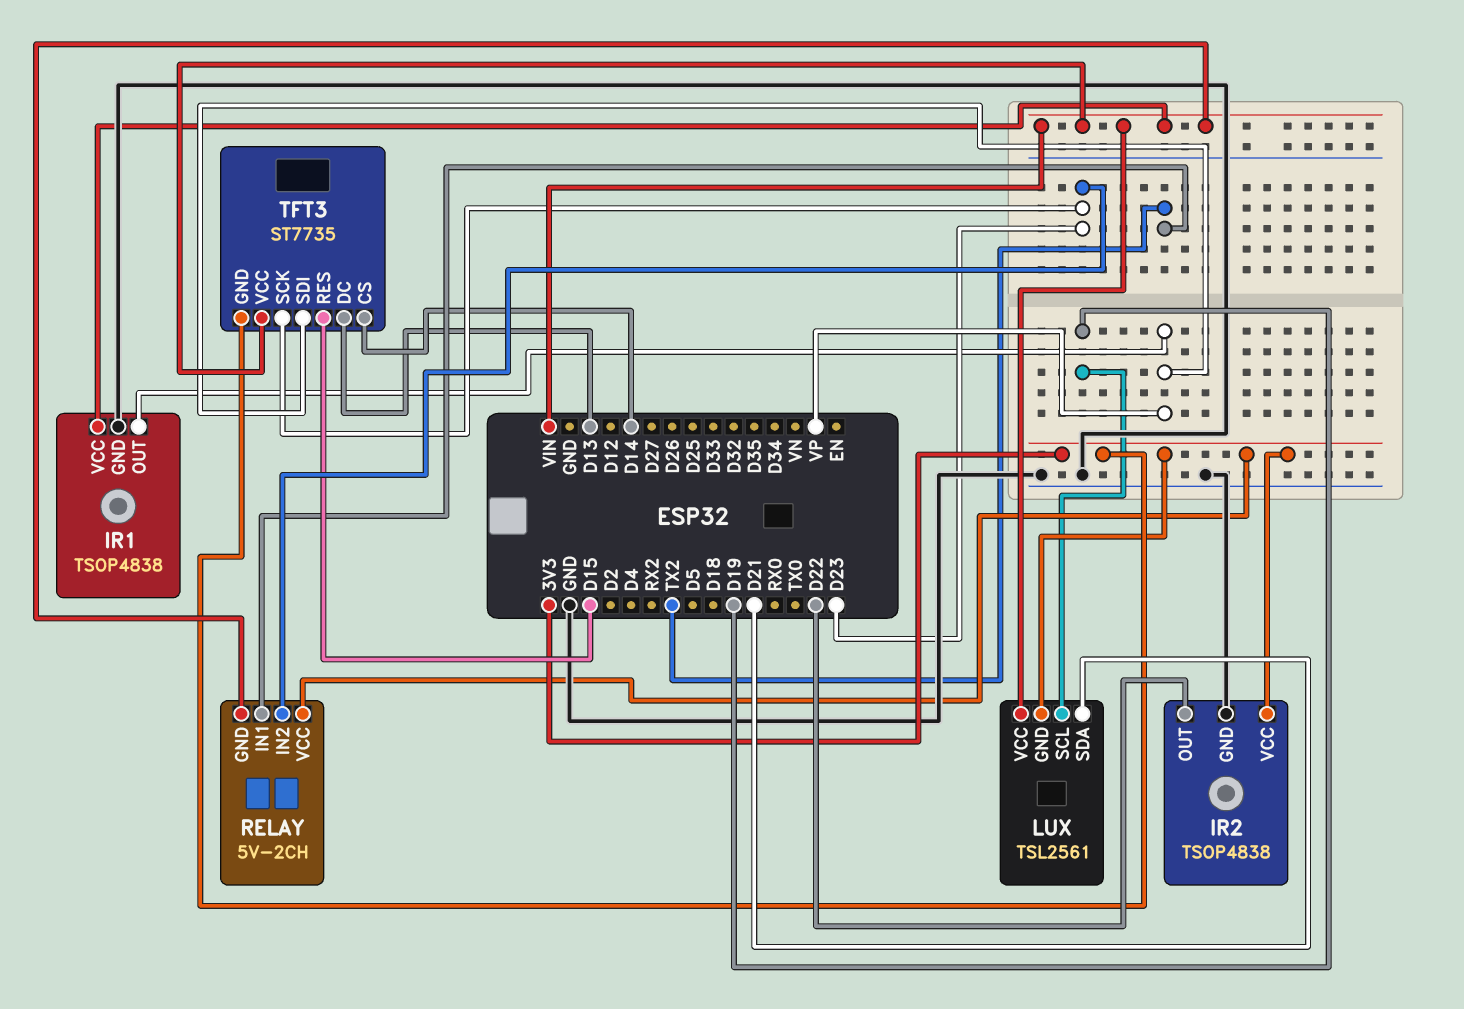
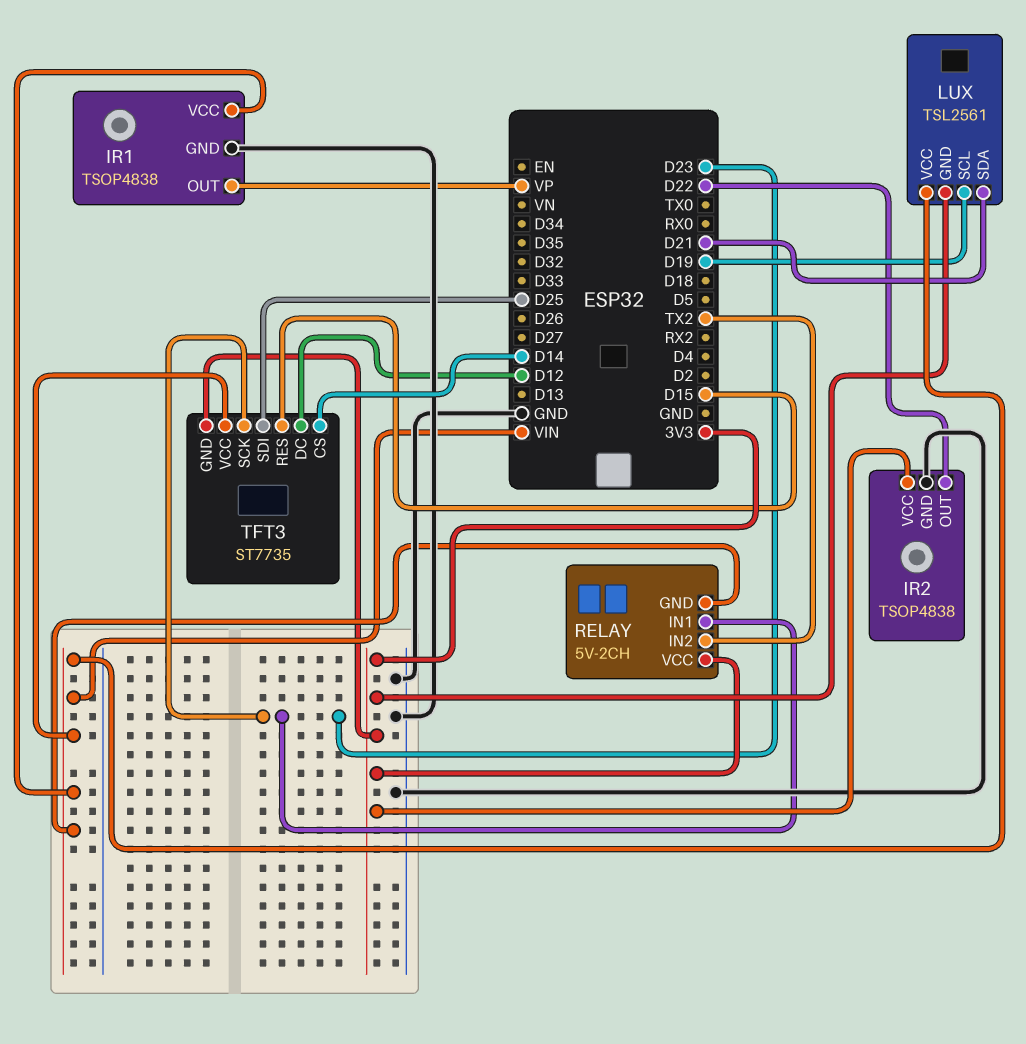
RELAY pin IN1: TX2 -> D23
RELAY pin IN2: D23 -> TX2
TFT3 pin DC: D13 -> D12
TFT3 pin SDI: VP -> D25

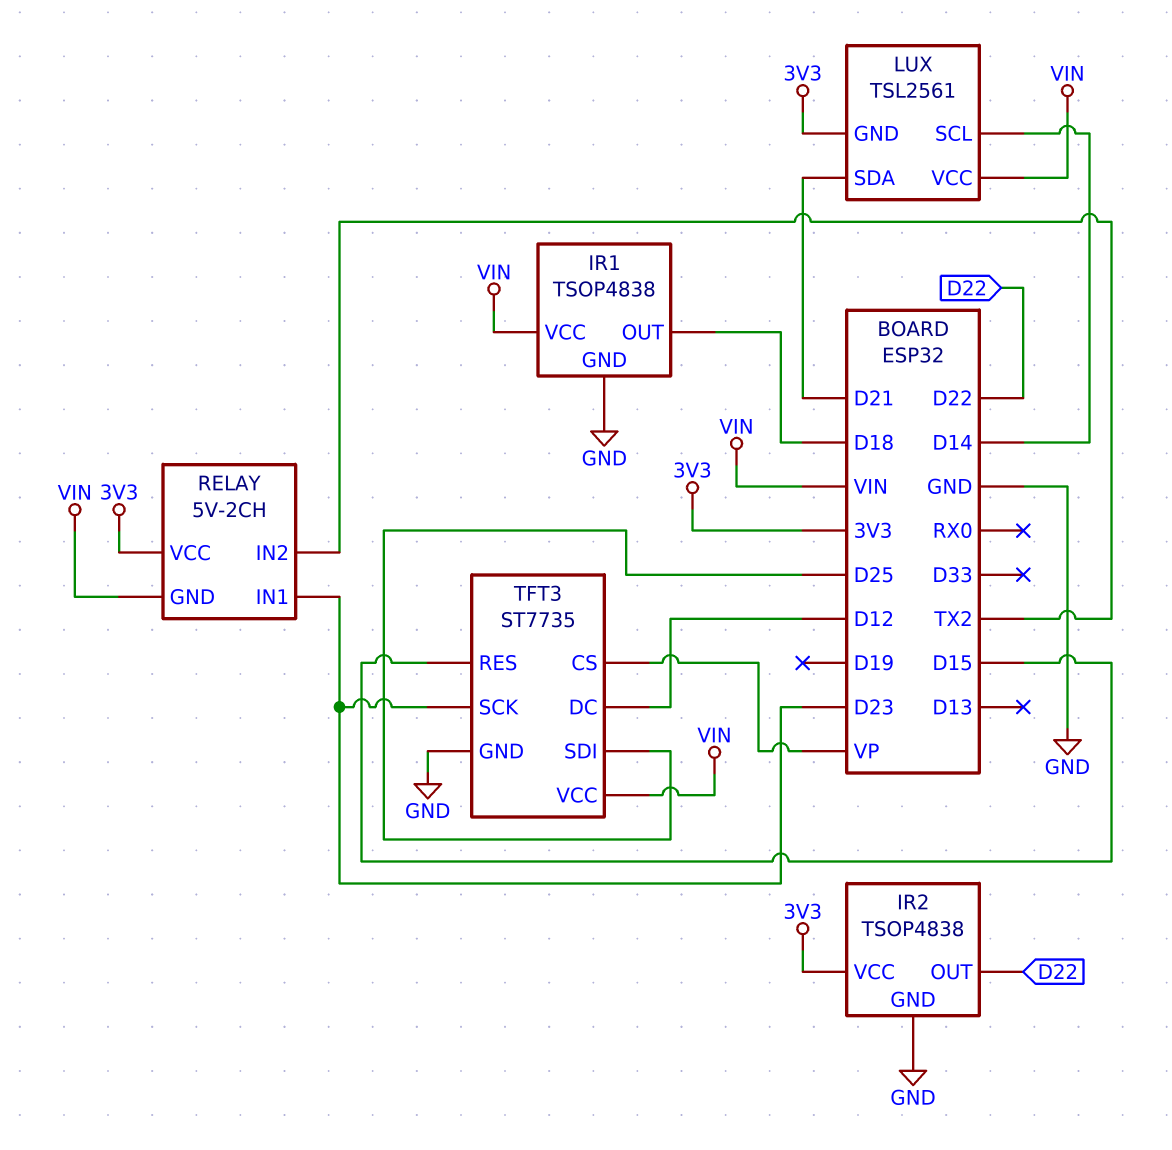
IR1 pin OUT: VP -> D18
LUX pin SCL: D19 -> D14
TFT3 pin CS: D14 -> VP
TFT3 pin GND: 3V3 -> GND

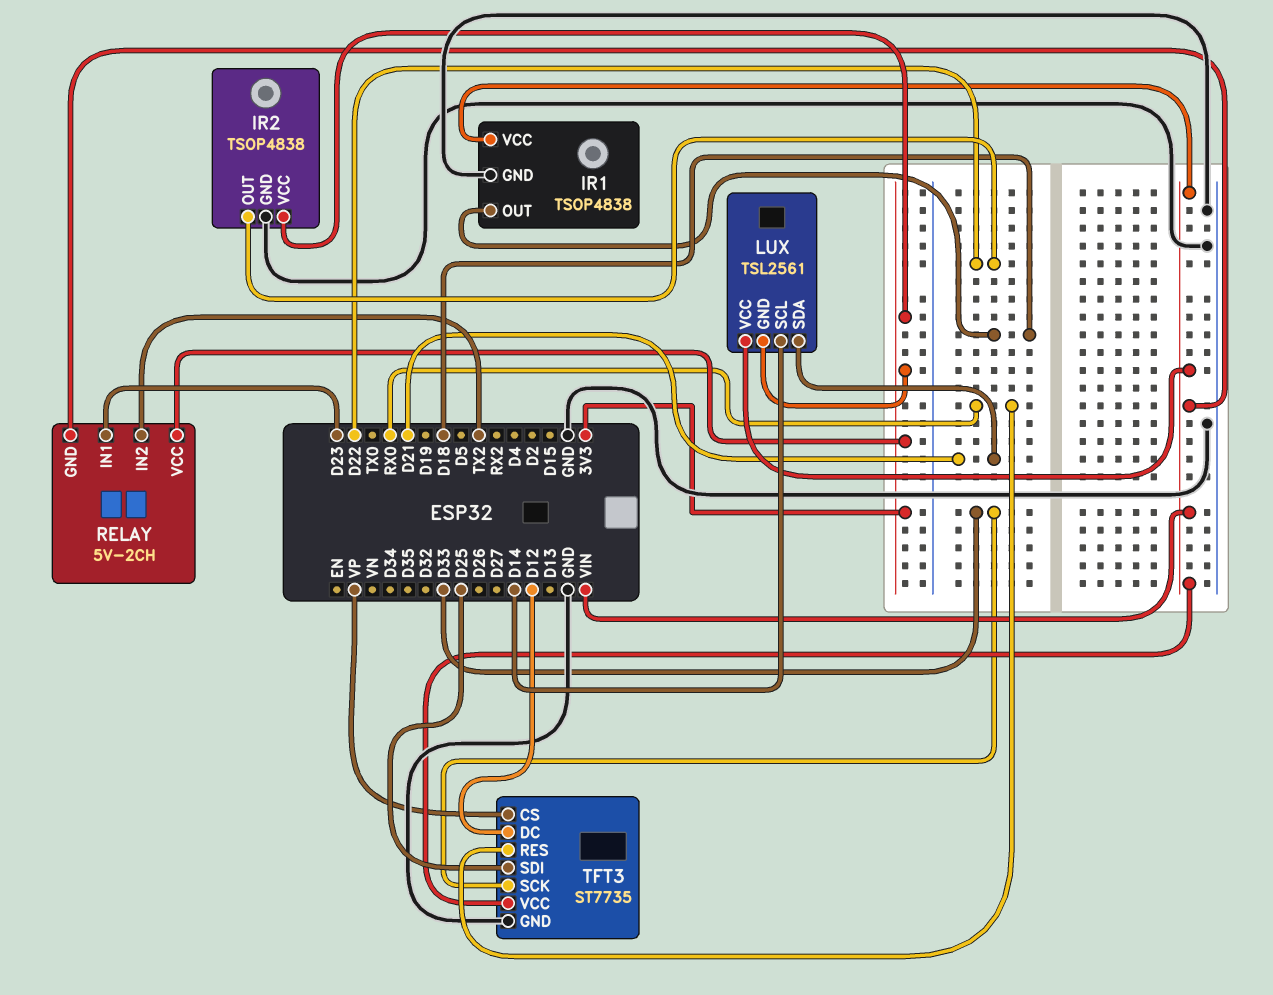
TFT3 pin RES: D15 -> RX0
TFT3 pin SCK: D23 -> D33

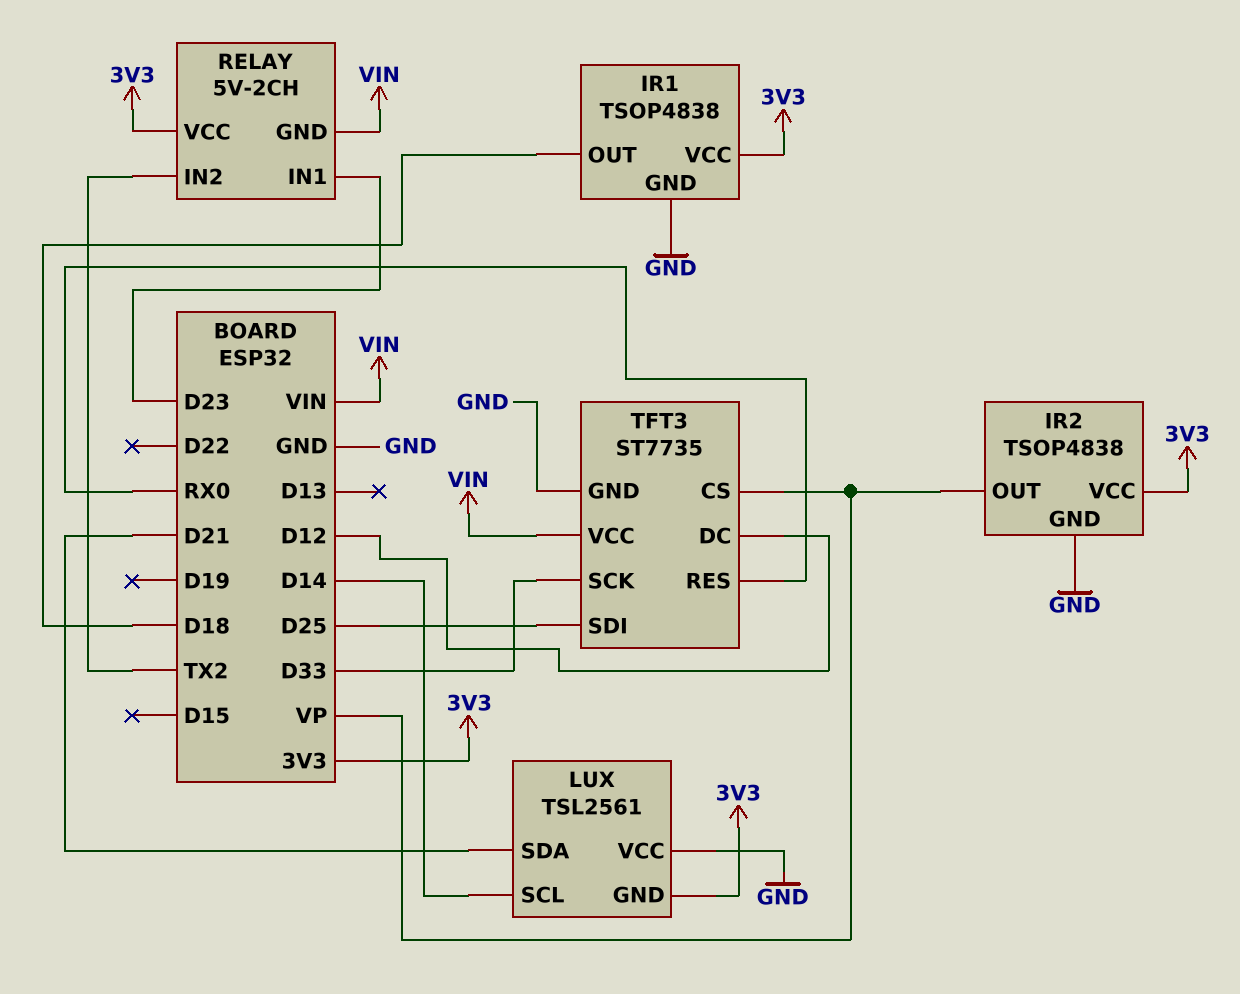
IR1 pin VCC: VIN -> 3V3
IR2 pin OUT: D22 -> VP
LUX pin VCC: VIN -> GND

